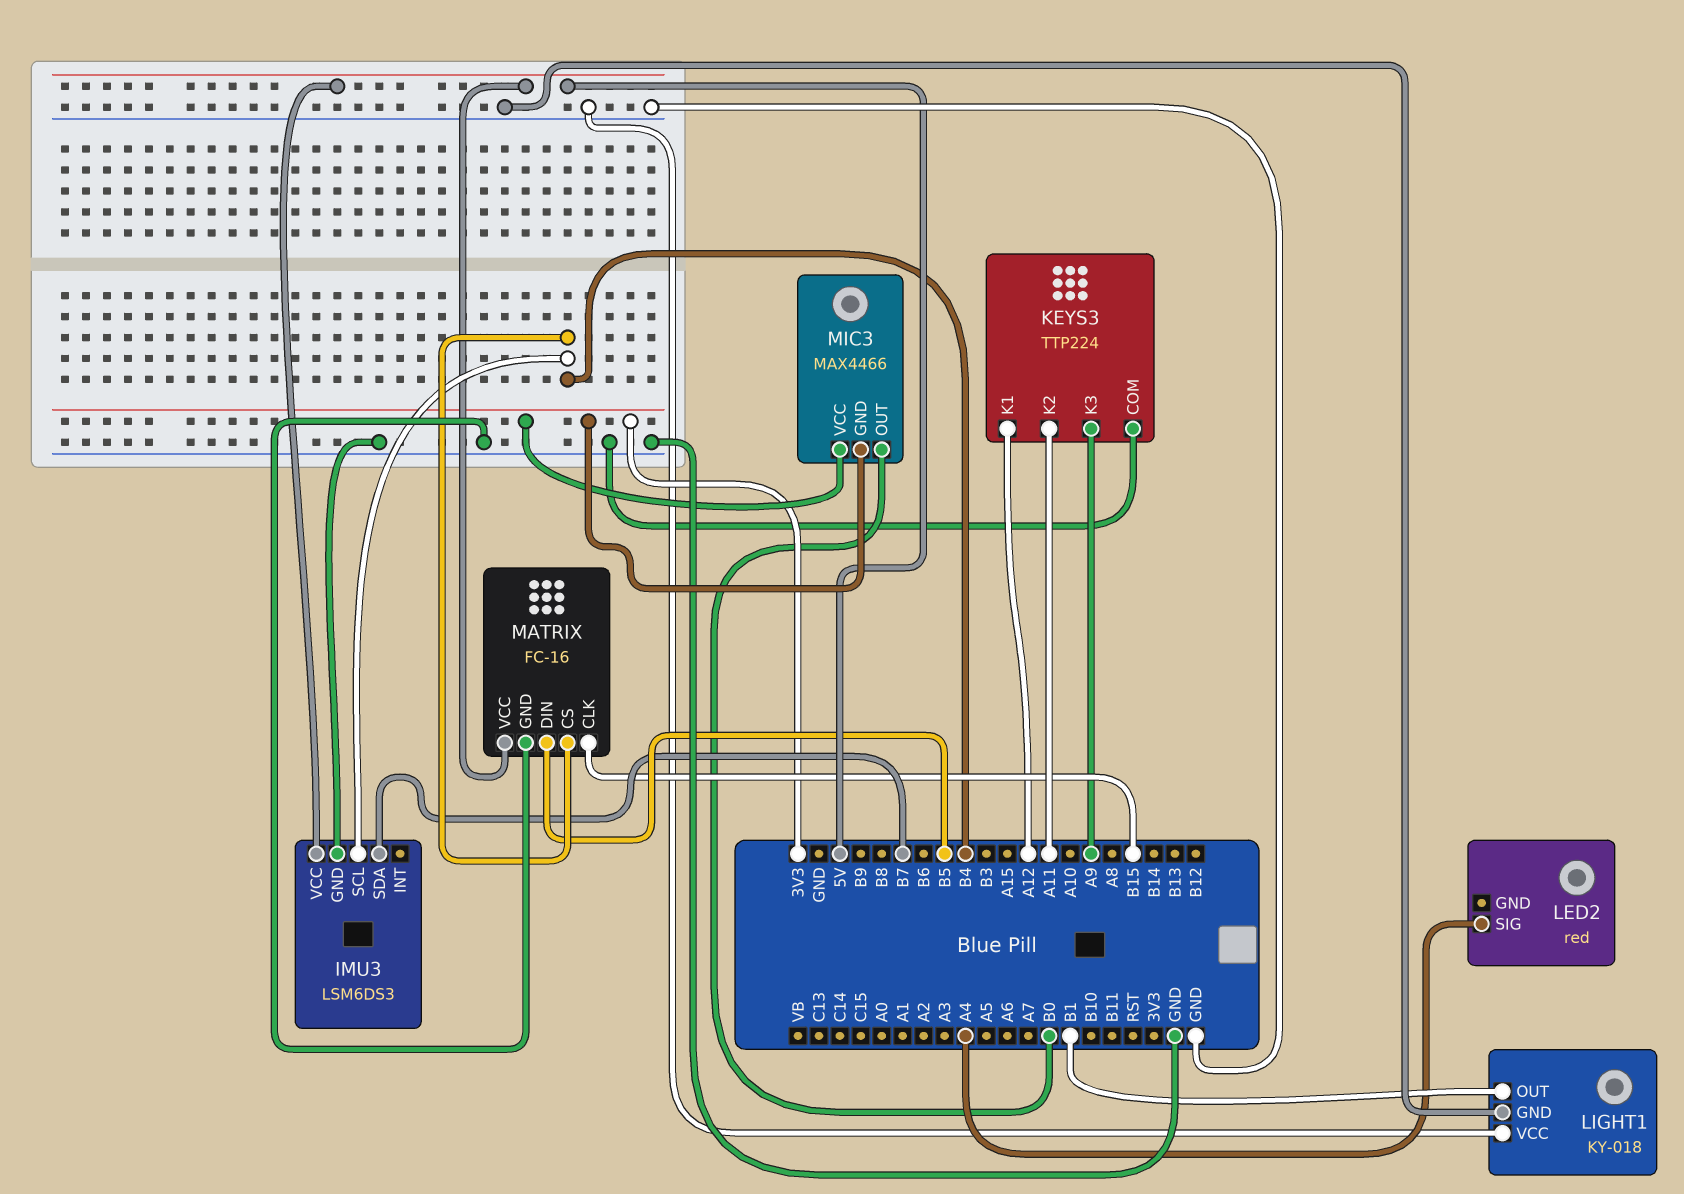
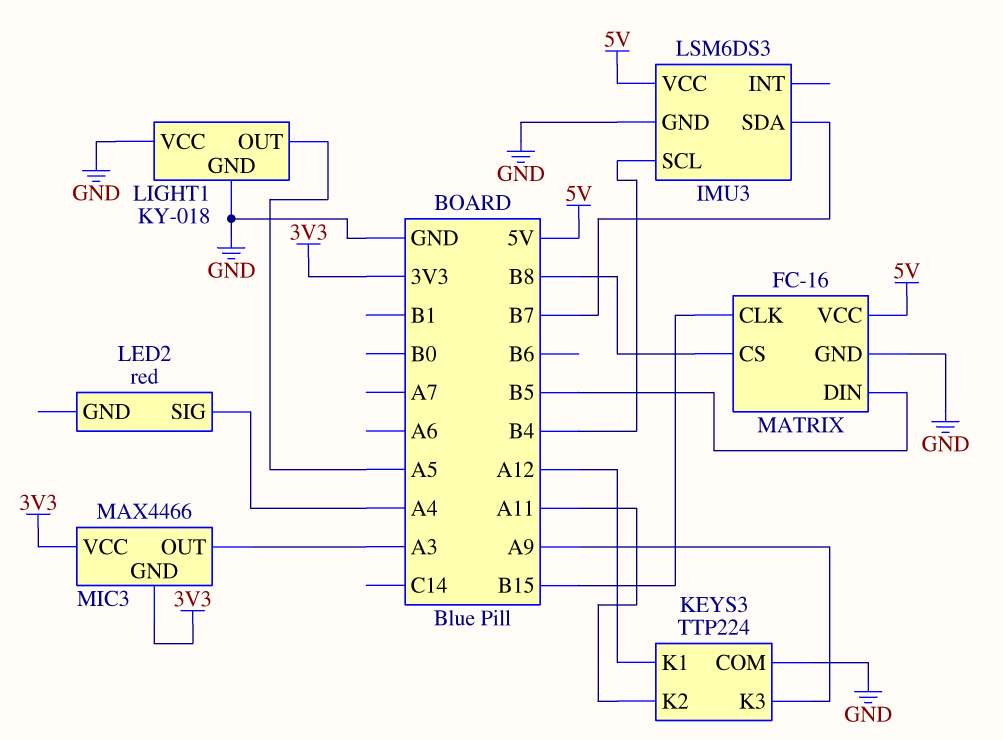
LIGHT1 pin OUT: B1 -> A5
MATRIX pin CS: B4 -> B8
MIC3 pin OUT: B0 -> A3

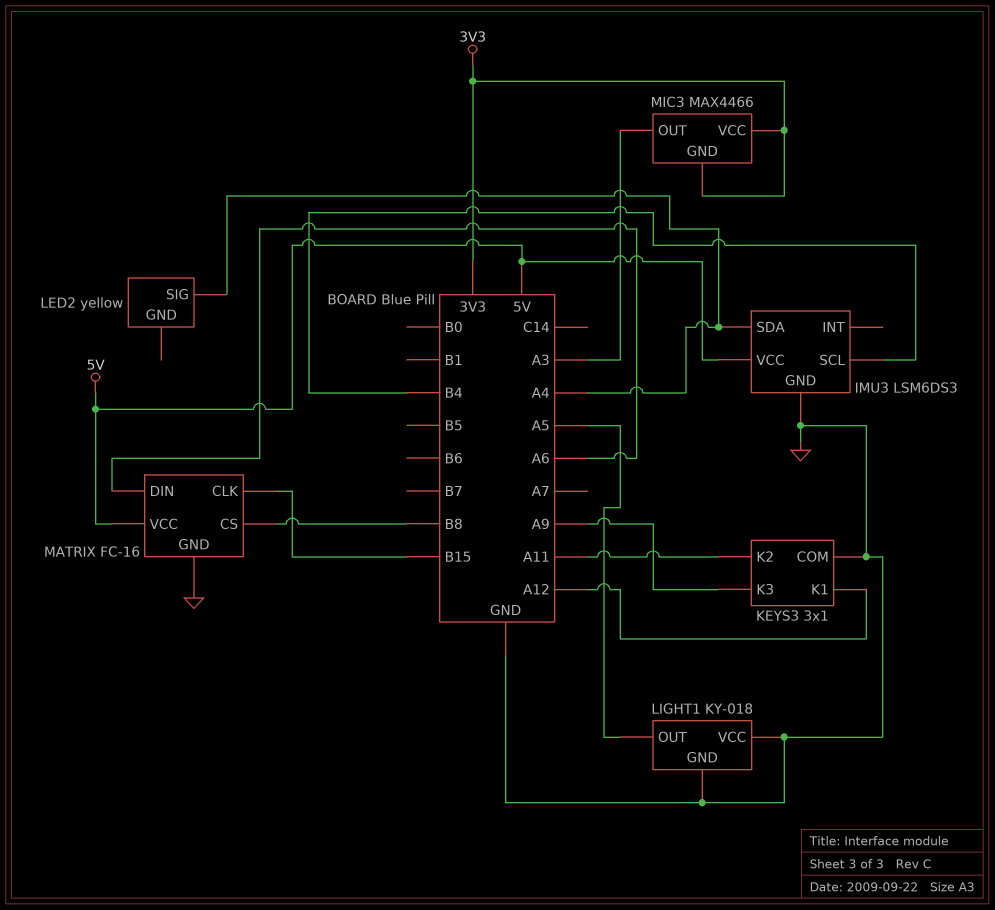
IMU3 pin SDA: B7 -> A4
KEYS3: TTP224 -> 3x1
LED2: red -> yellow
MATRIX pin DIN: B5 -> A6

